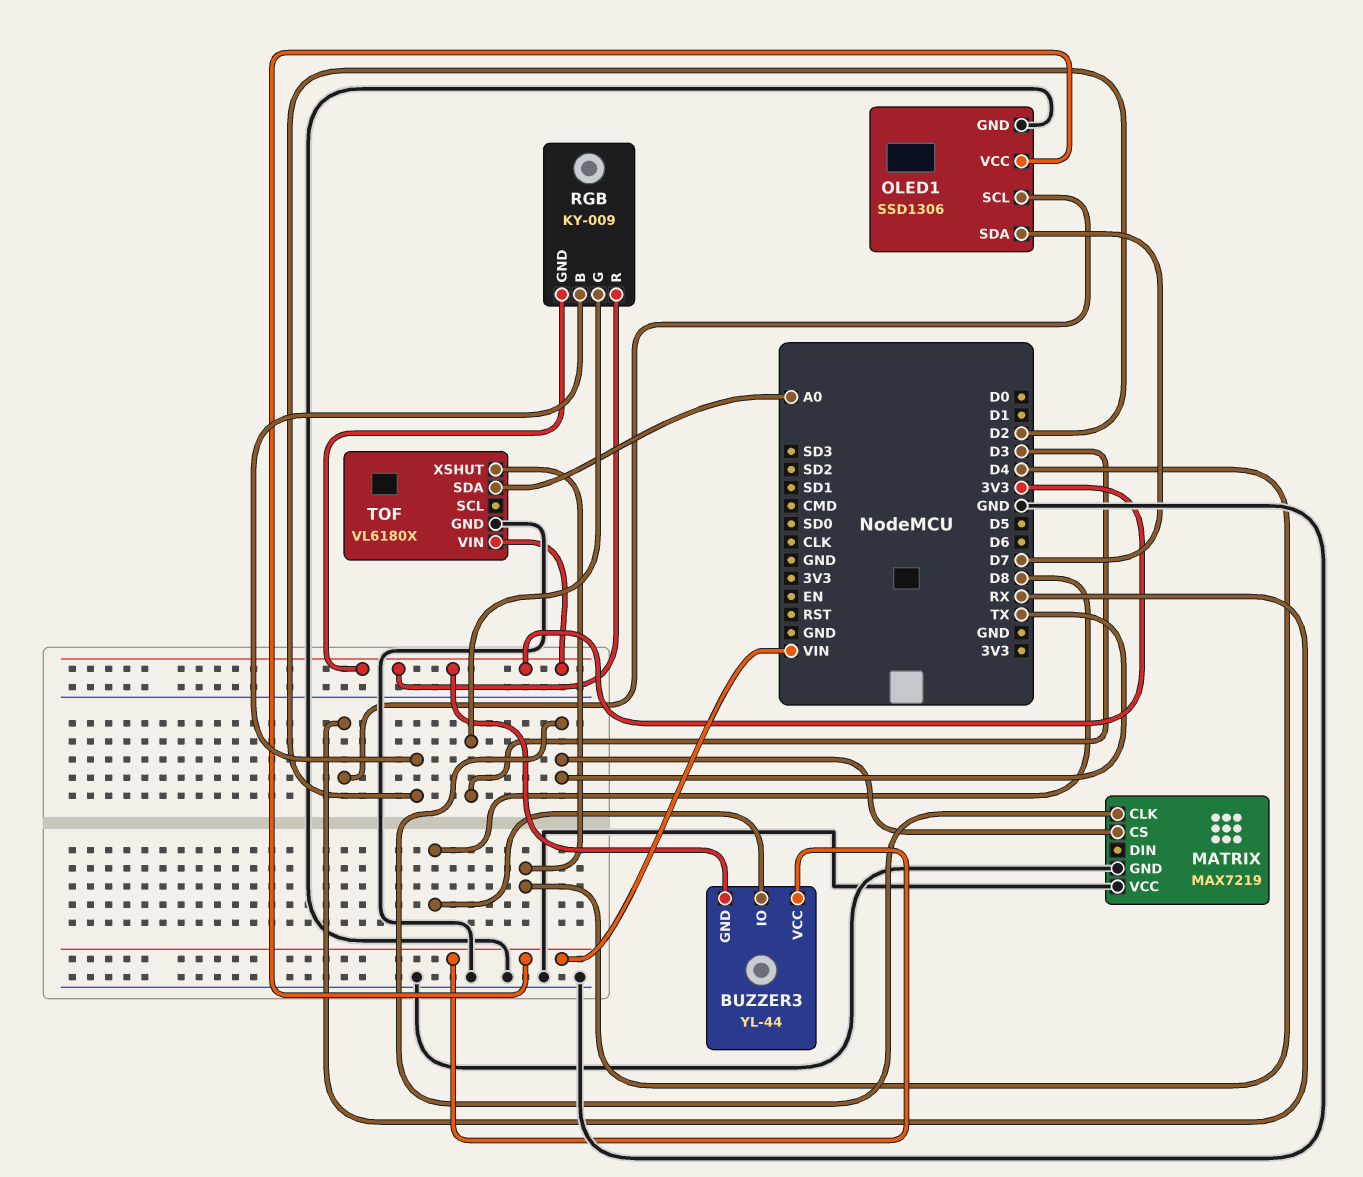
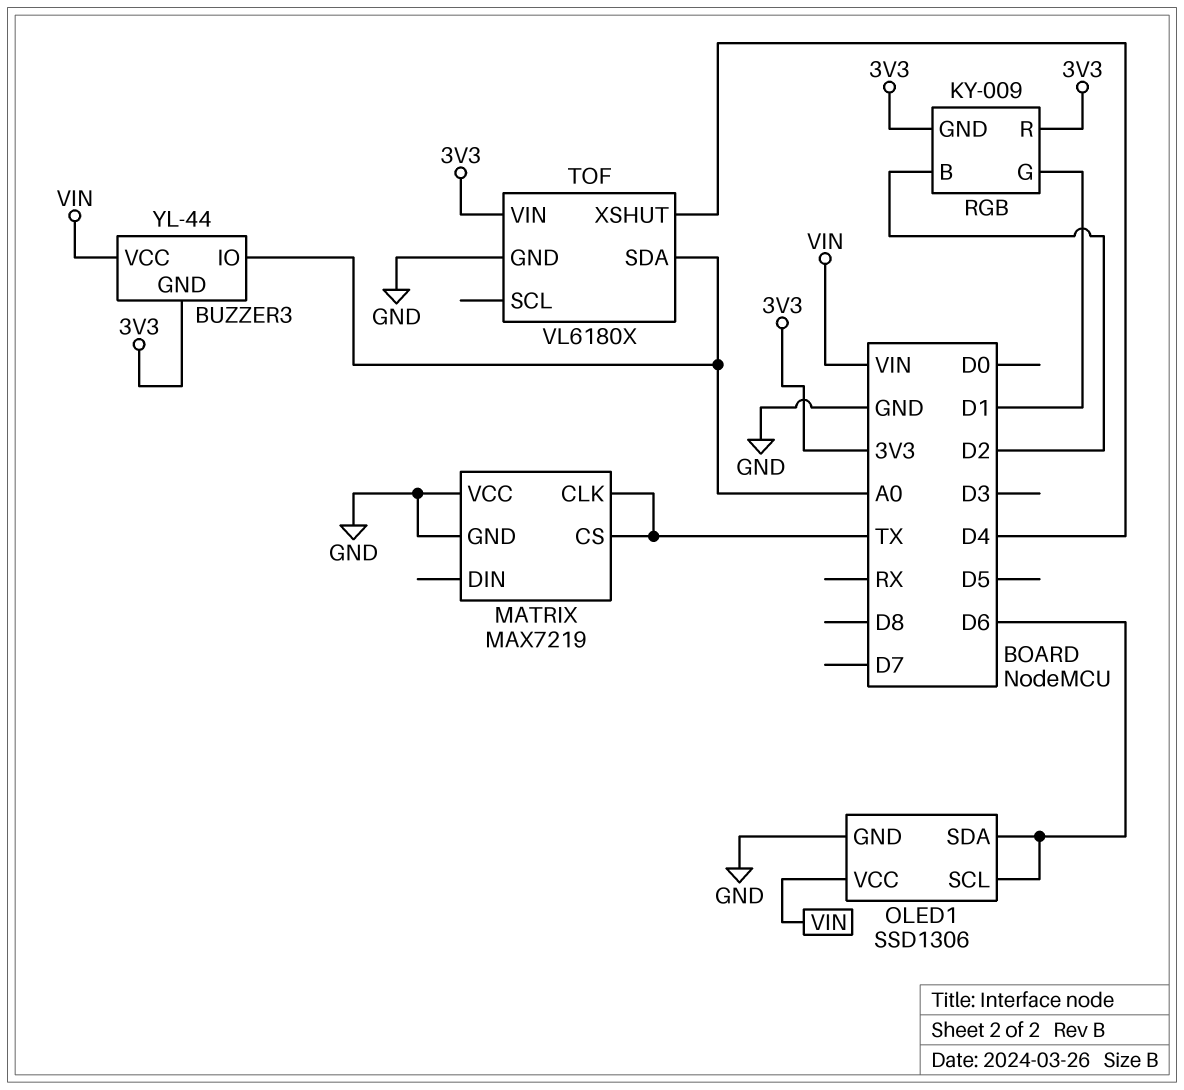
BUZZER3 pin IO: D8 -> A0
OLED1 pin SCL: RX -> D6
OLED1 pin SDA: D7 -> D6
RGB pin G: D3 -> D1

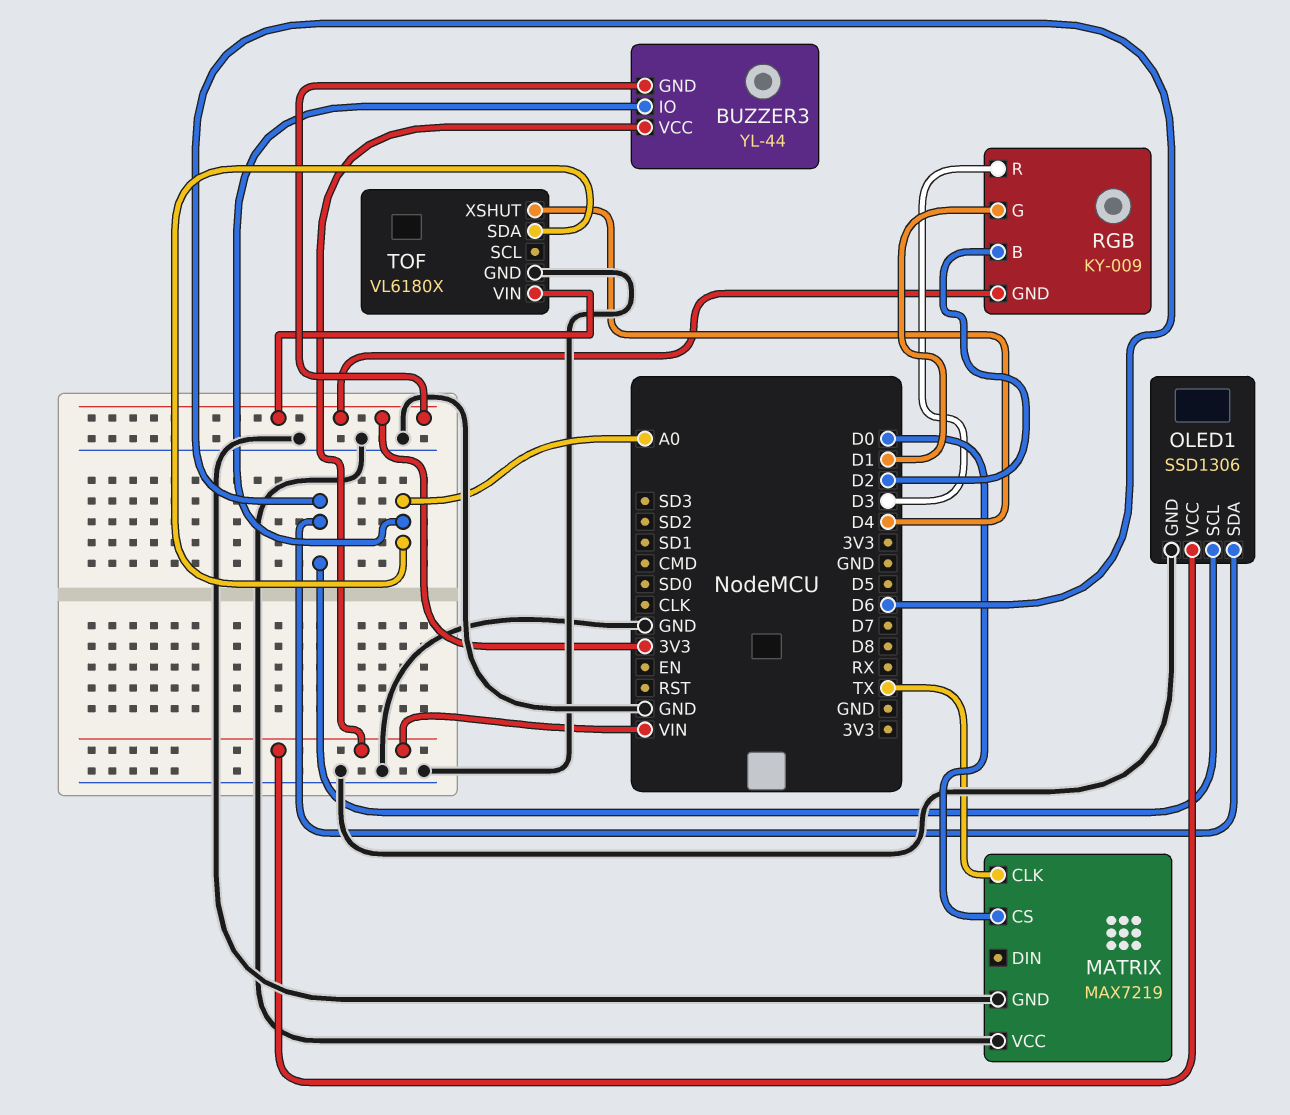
MATRIX pin CS: TX -> D0
RGB pin R: 3V3 -> D3

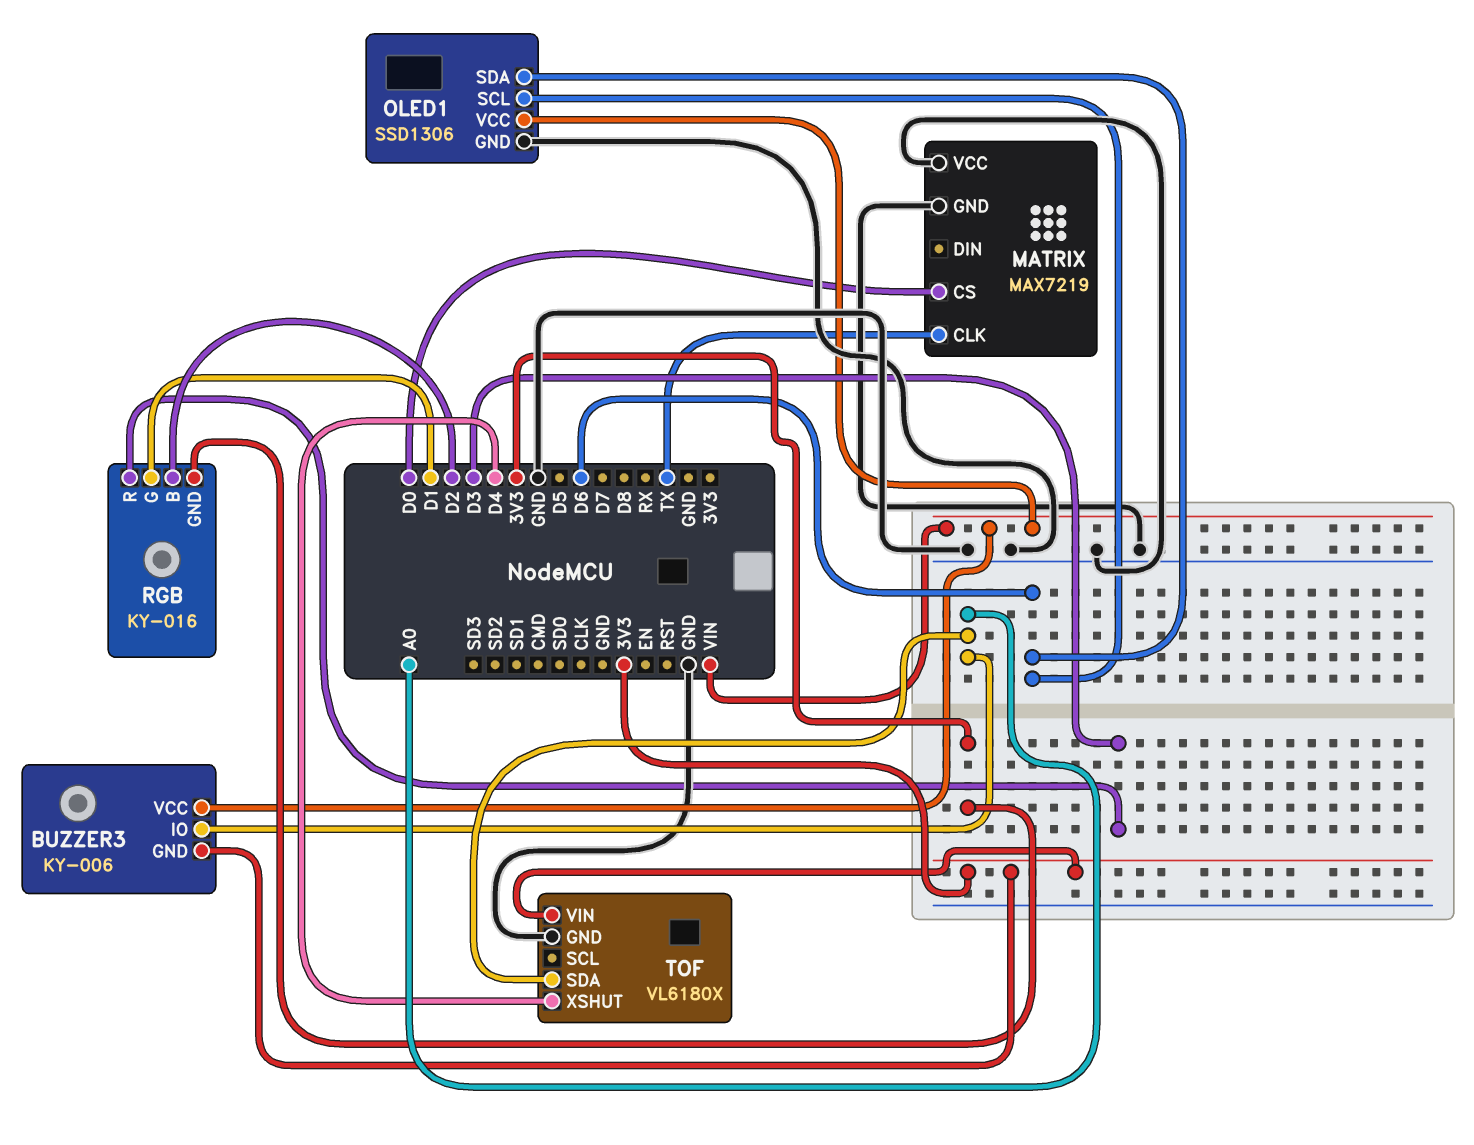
BUZZER3: YL-44 -> KY-006
RGB: KY-009 -> KY-016

